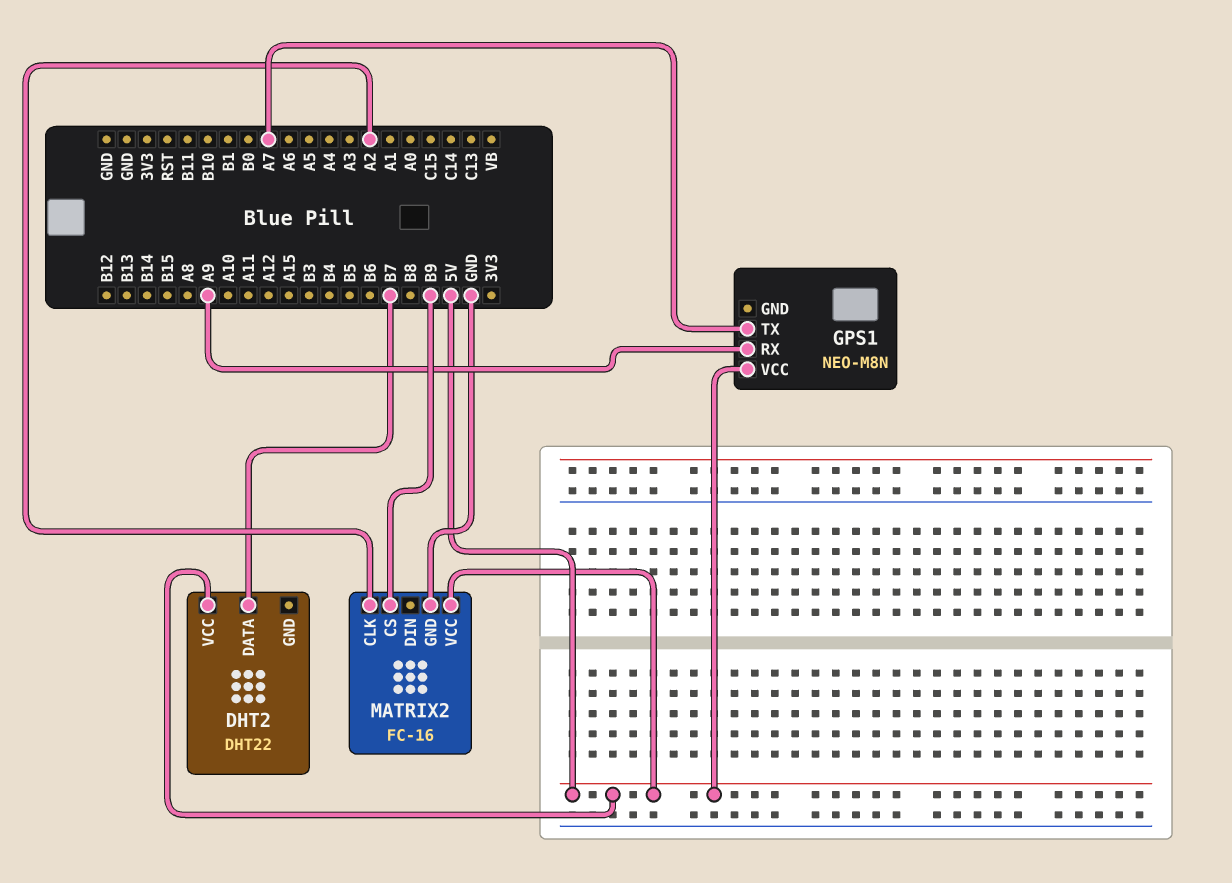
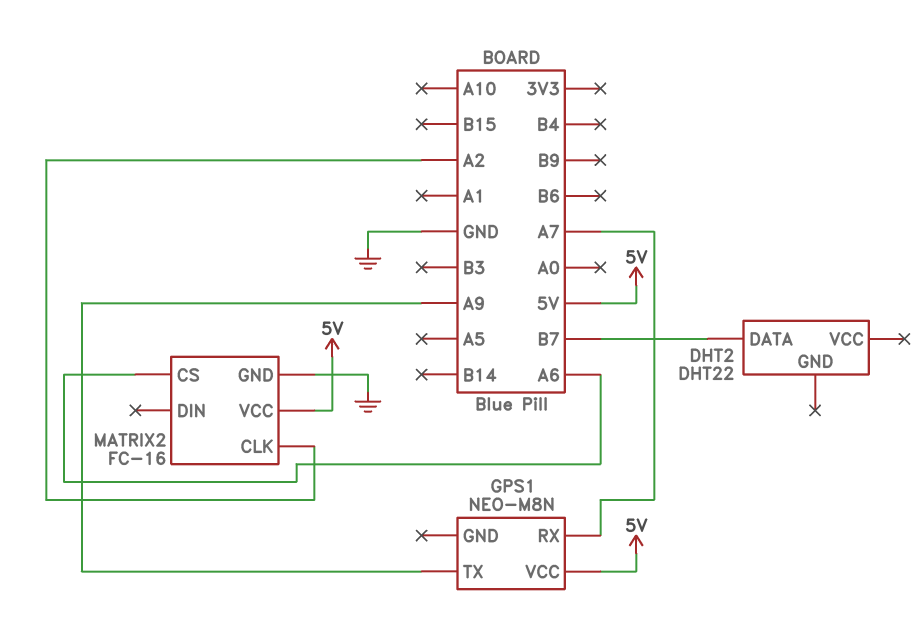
DHT2 pin VCC: 5V -> none
GPS1 pin RX: A9 -> A7
GPS1 pin TX: A7 -> A9
MATRIX2 pin CS: B9 -> A6

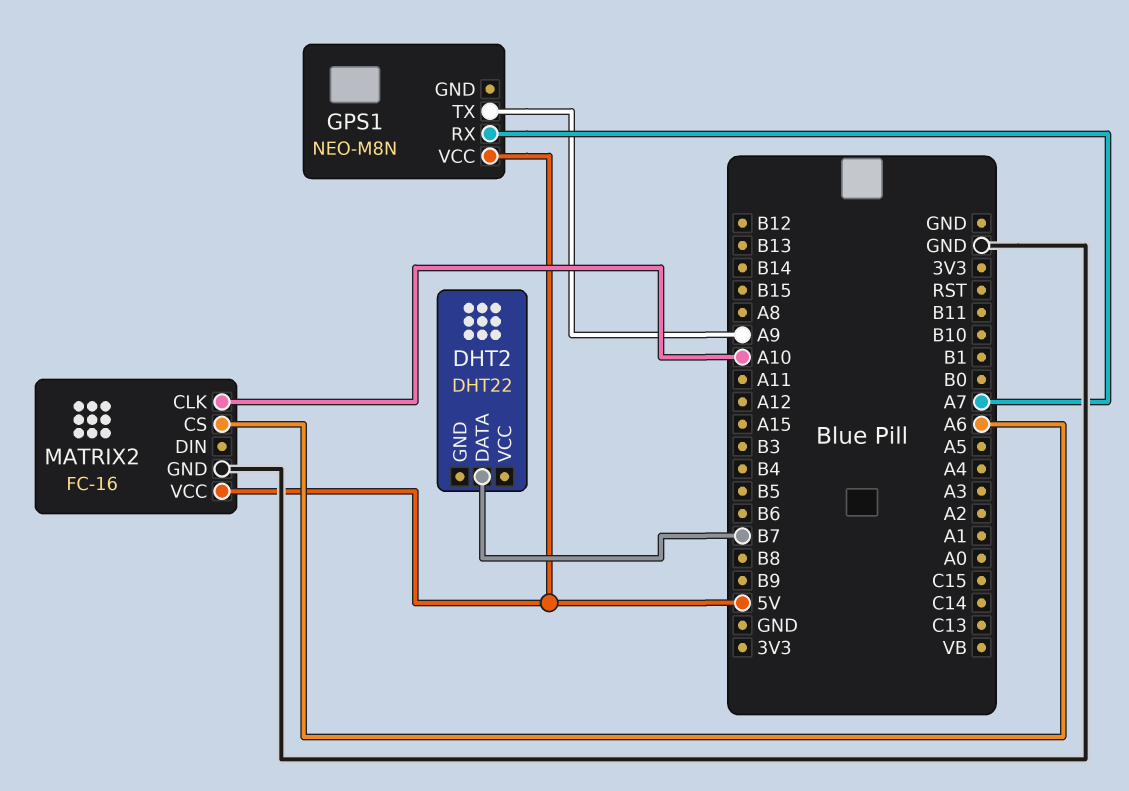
MATRIX2 pin CLK: A2 -> A10

